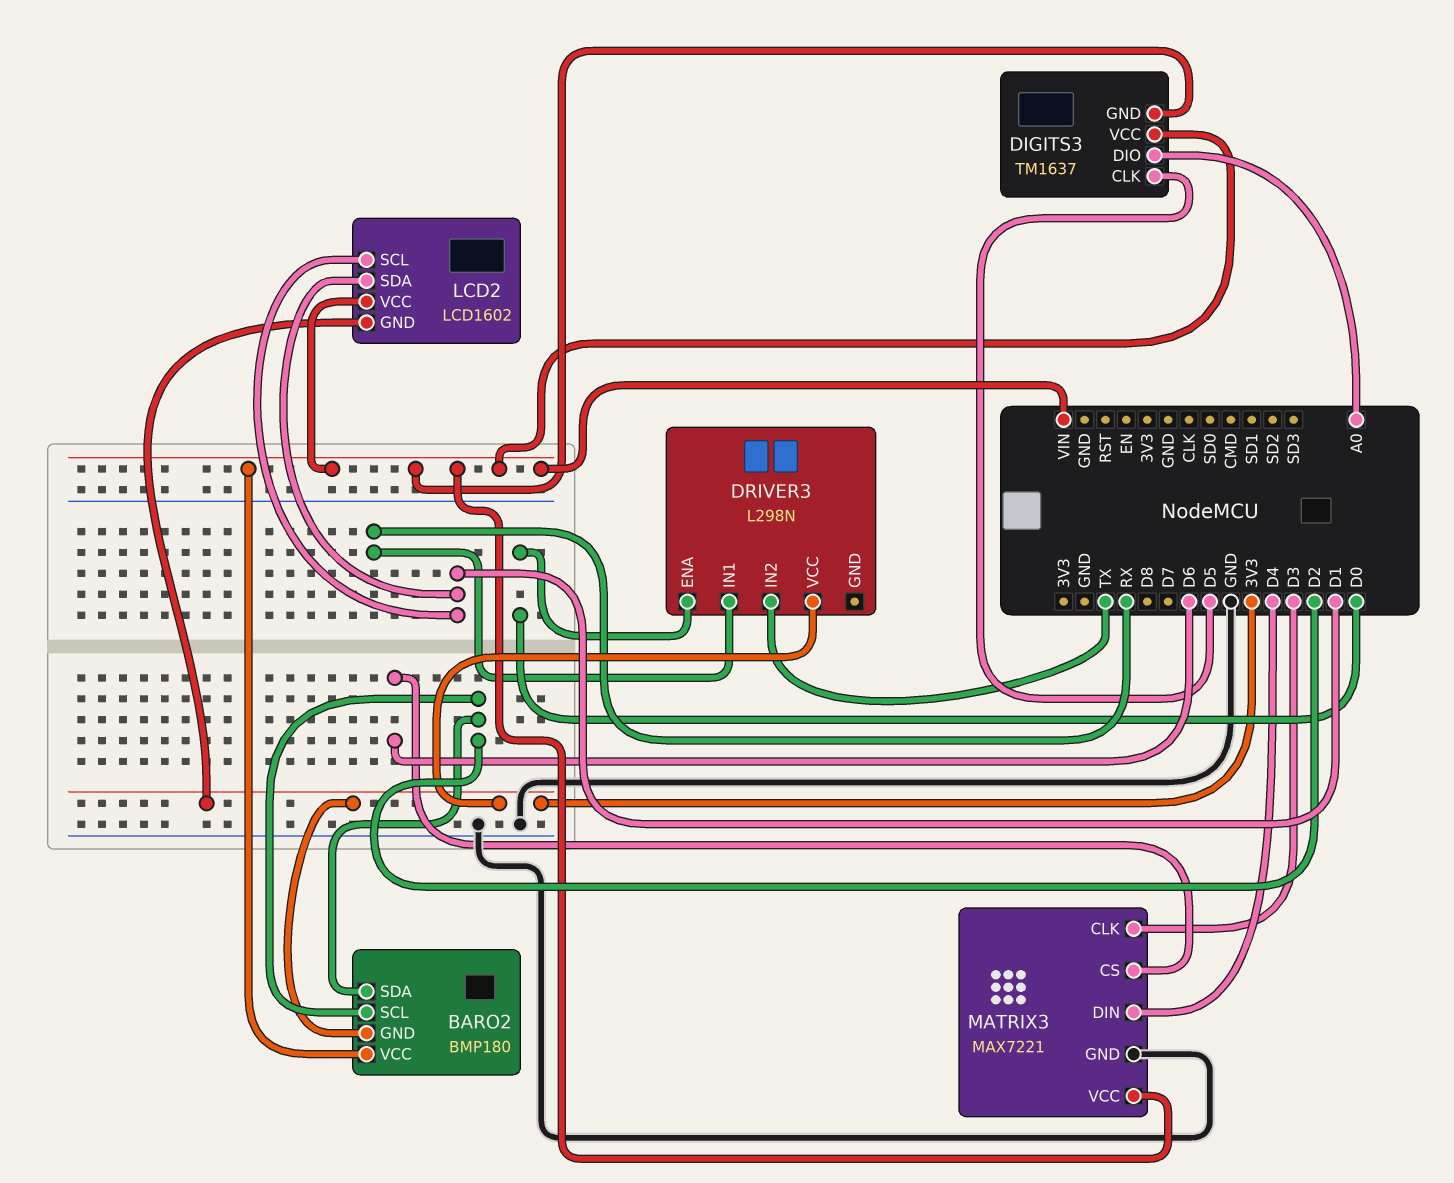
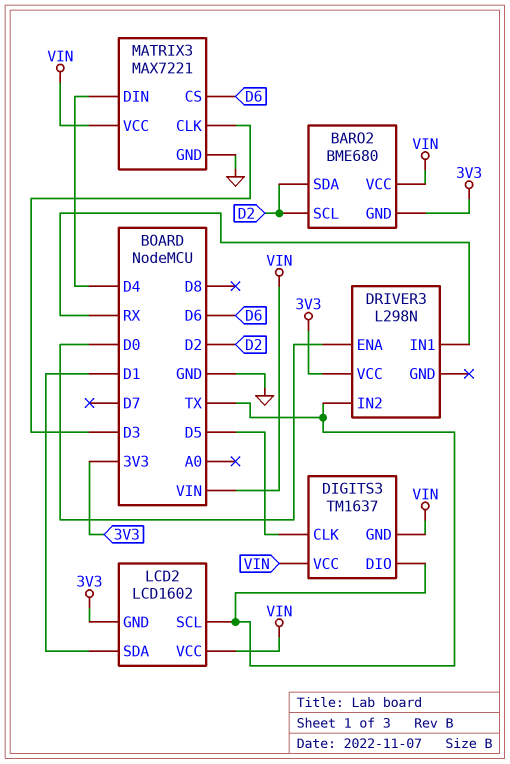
BARO2: BMP180 -> BME680
DIGITS3 pin DIO: A0 -> TX
LCD2 pin SCL: D1 -> TX

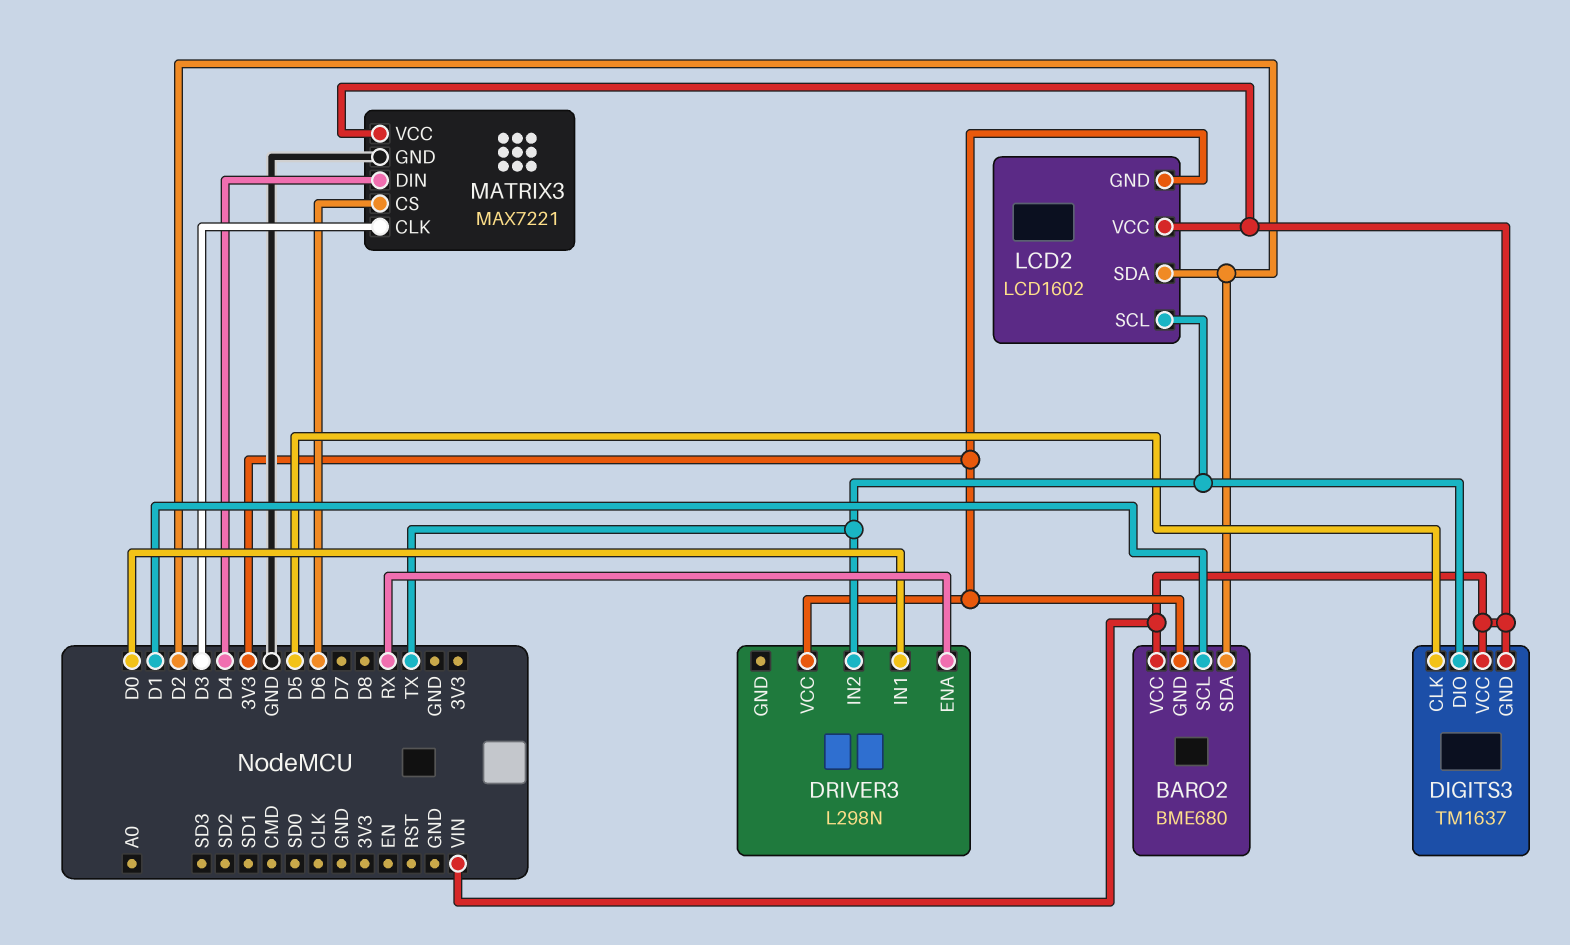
BARO2 pin SCL: D2 -> D1
DRIVER3 pin ENA: D0 -> RX
DRIVER3 pin IN1: RX -> D0
LCD2 pin SDA: D1 -> D2

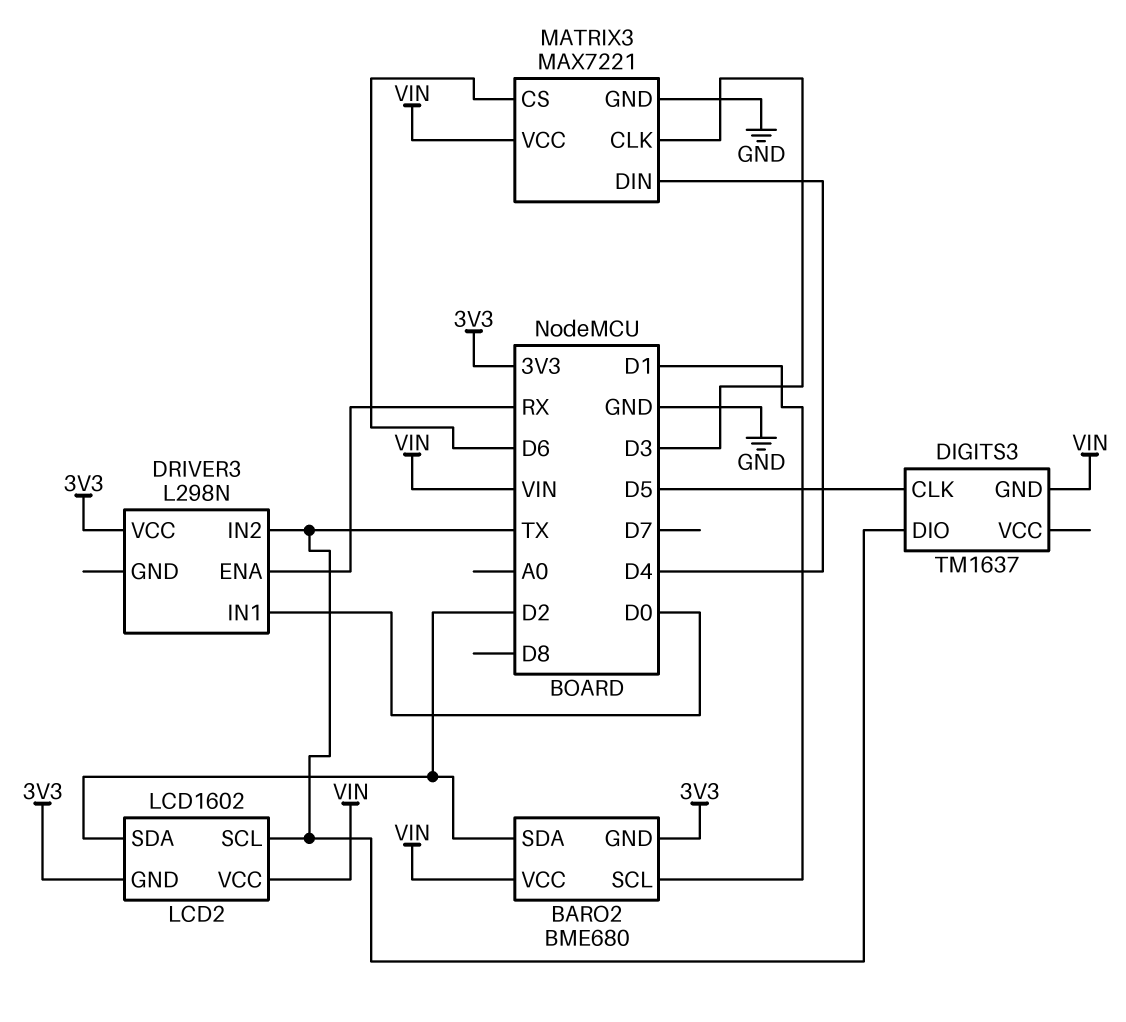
DIGITS3 pin VCC: VIN -> none

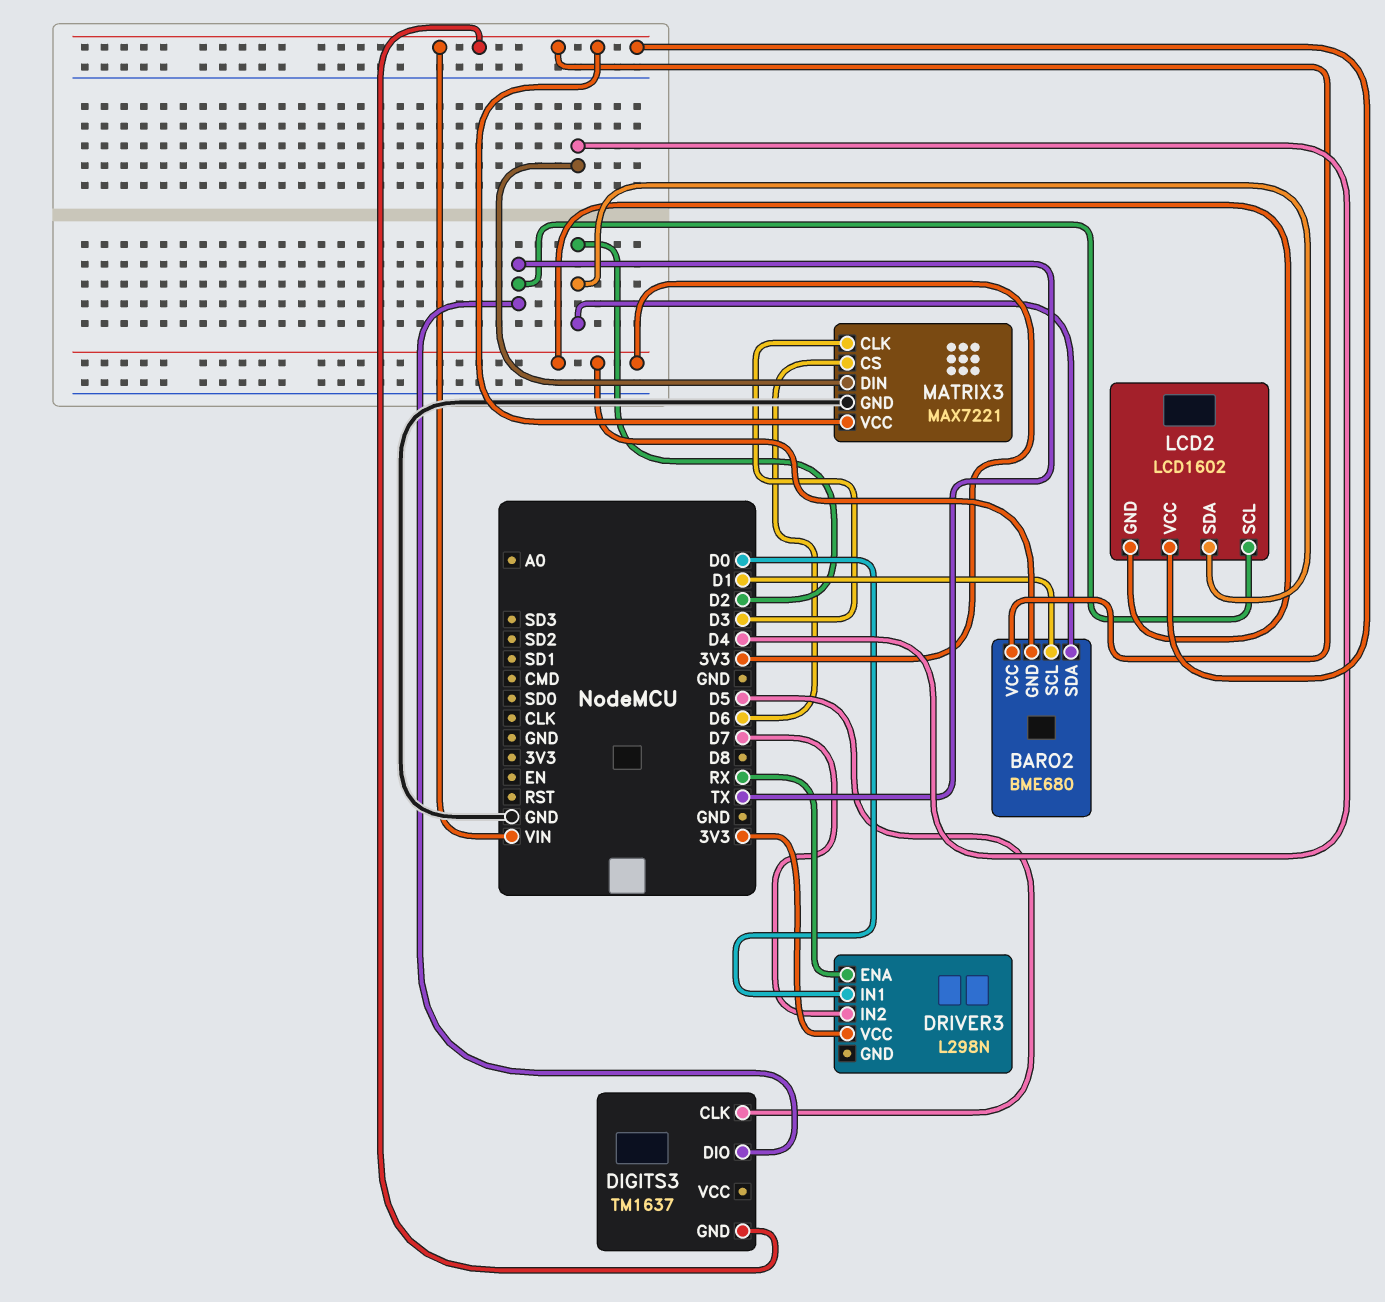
DRIVER3 pin IN2: TX -> D7

